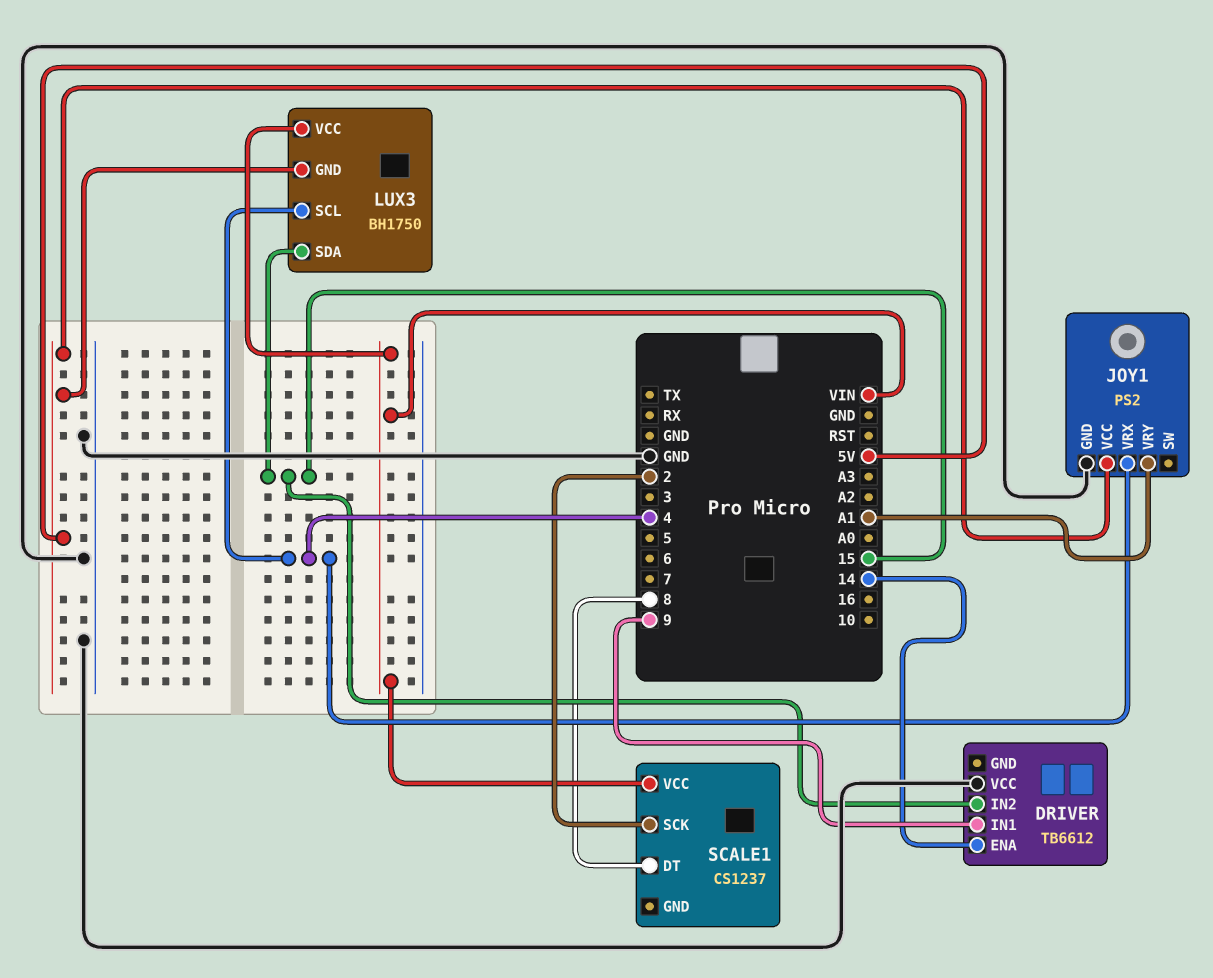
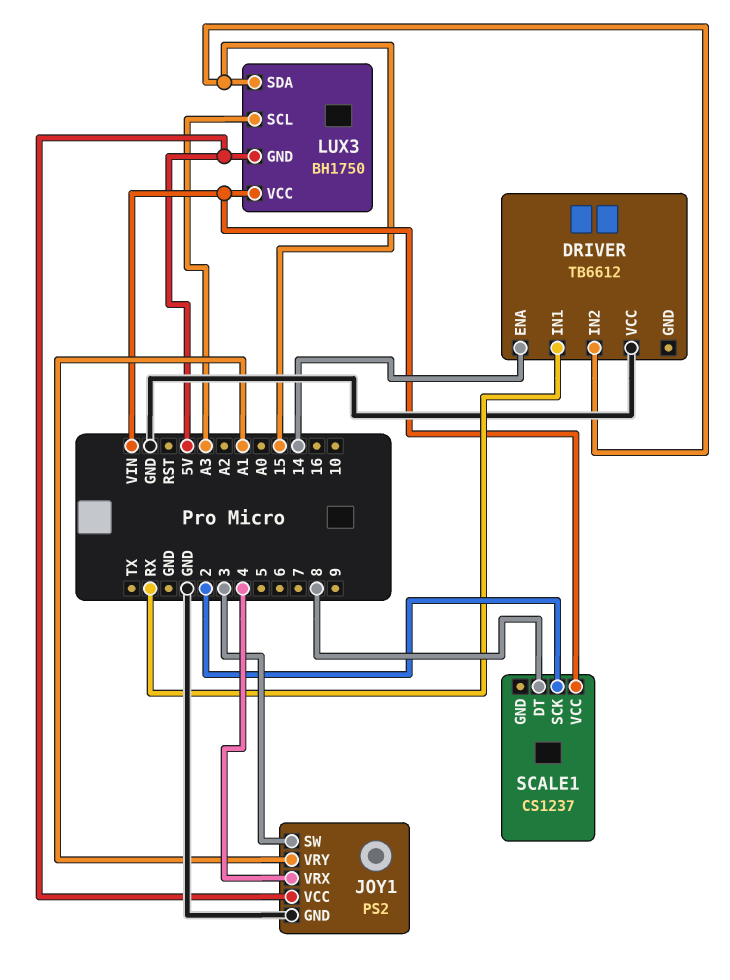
DRIVER pin IN1: 9 -> RX
JOY1 pin SW: none -> 3
LUX3 pin SCL: 4 -> A3

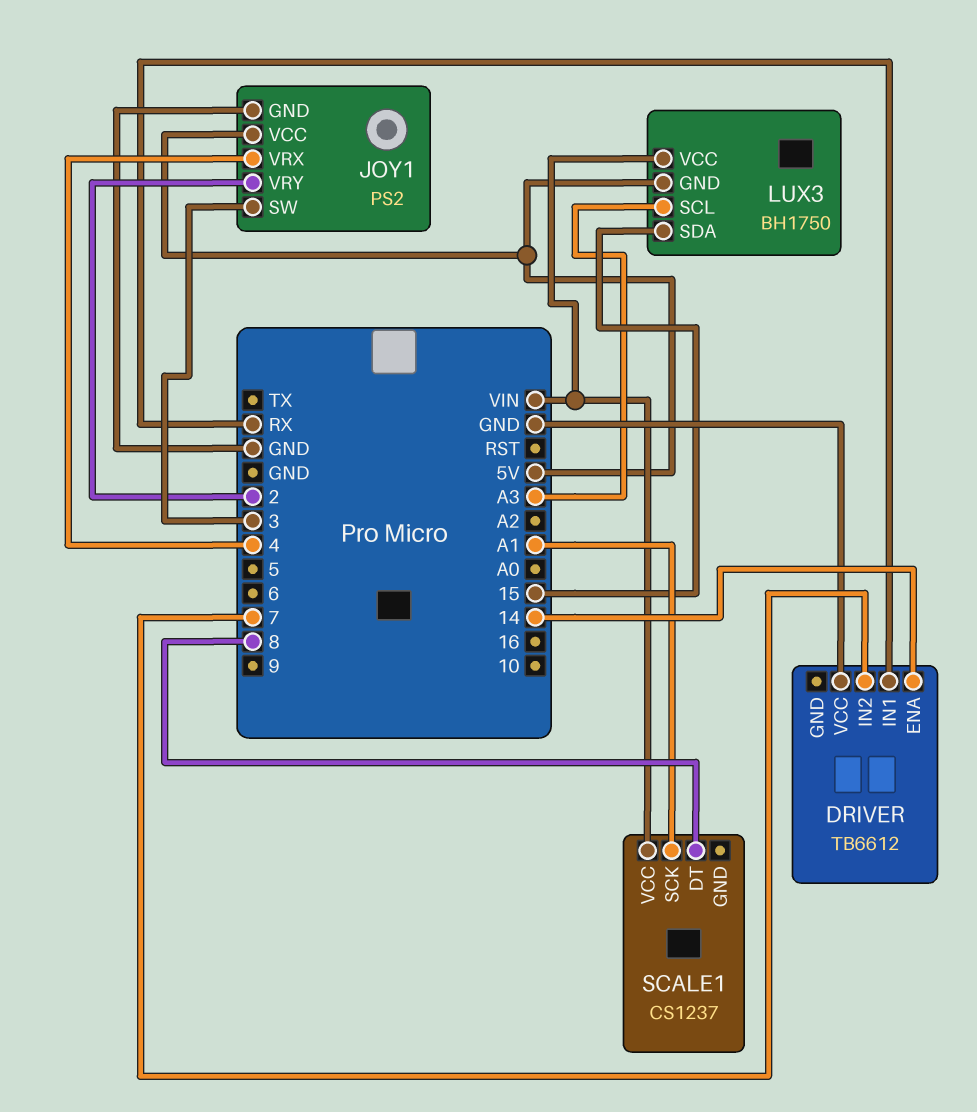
DRIVER pin IN2: 15 -> 7
JOY1 pin VRY: A1 -> 2
SCALE1 pin SCK: 2 -> A1

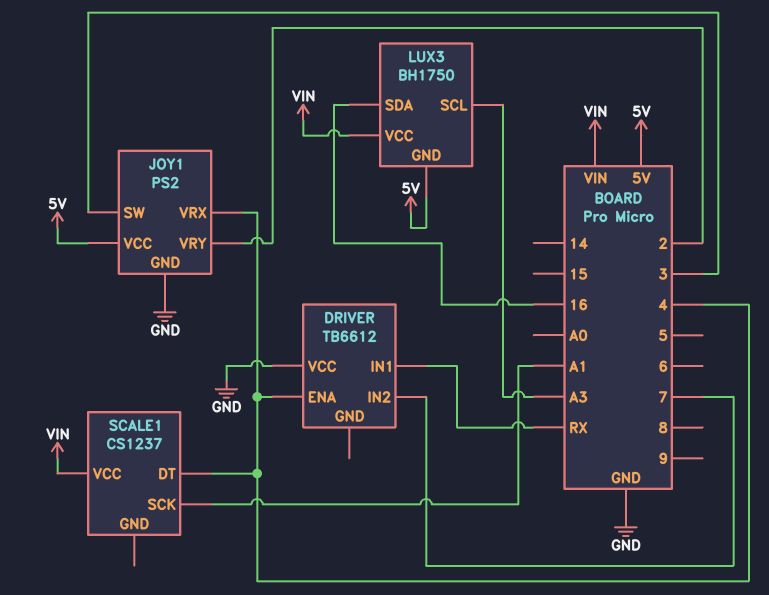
DRIVER pin ENA: 14 -> 4
LUX3 pin SDA: 15 -> 16
SCALE1 pin DT: 8 -> 4

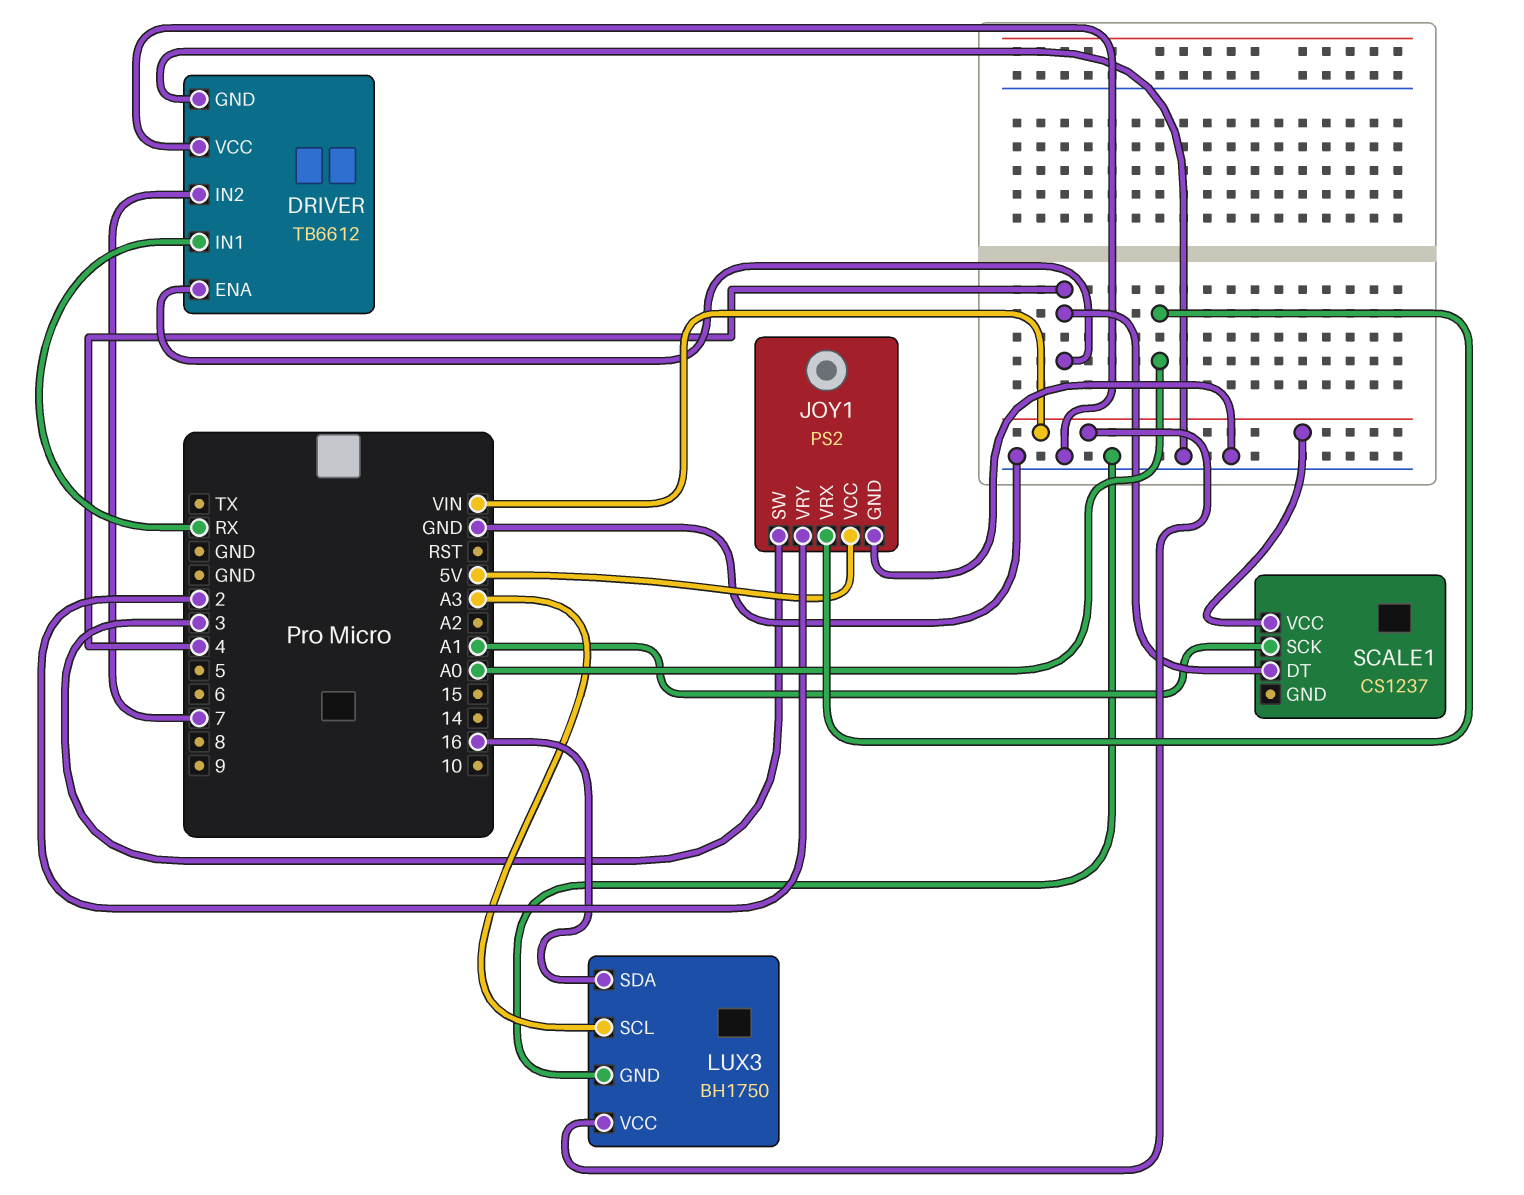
DRIVER pin GND: none -> GND
JOY1 pin VRX: 4 -> A0
LUX3 pin GND: 5V -> GND

